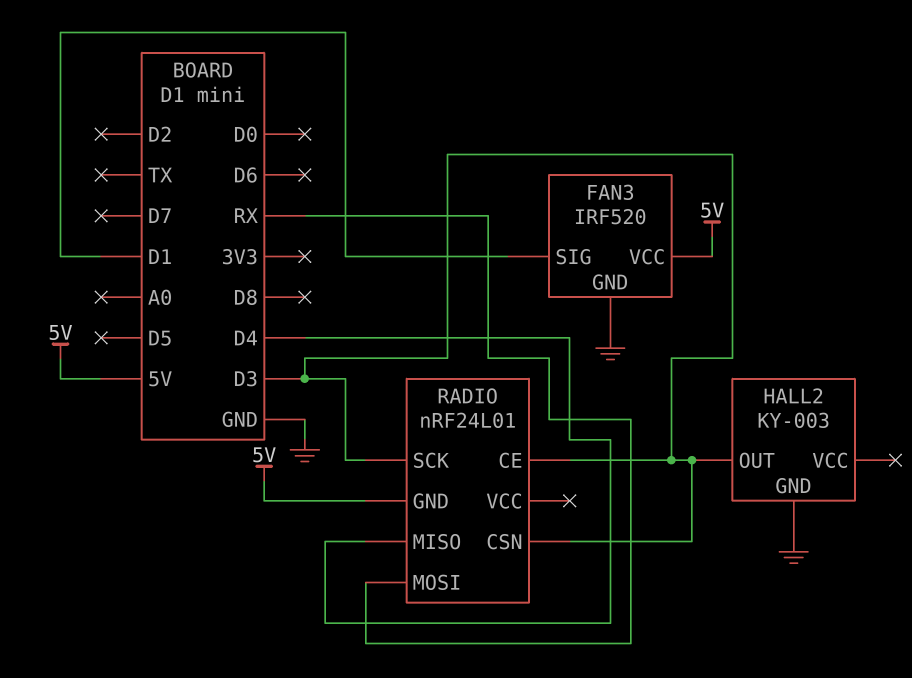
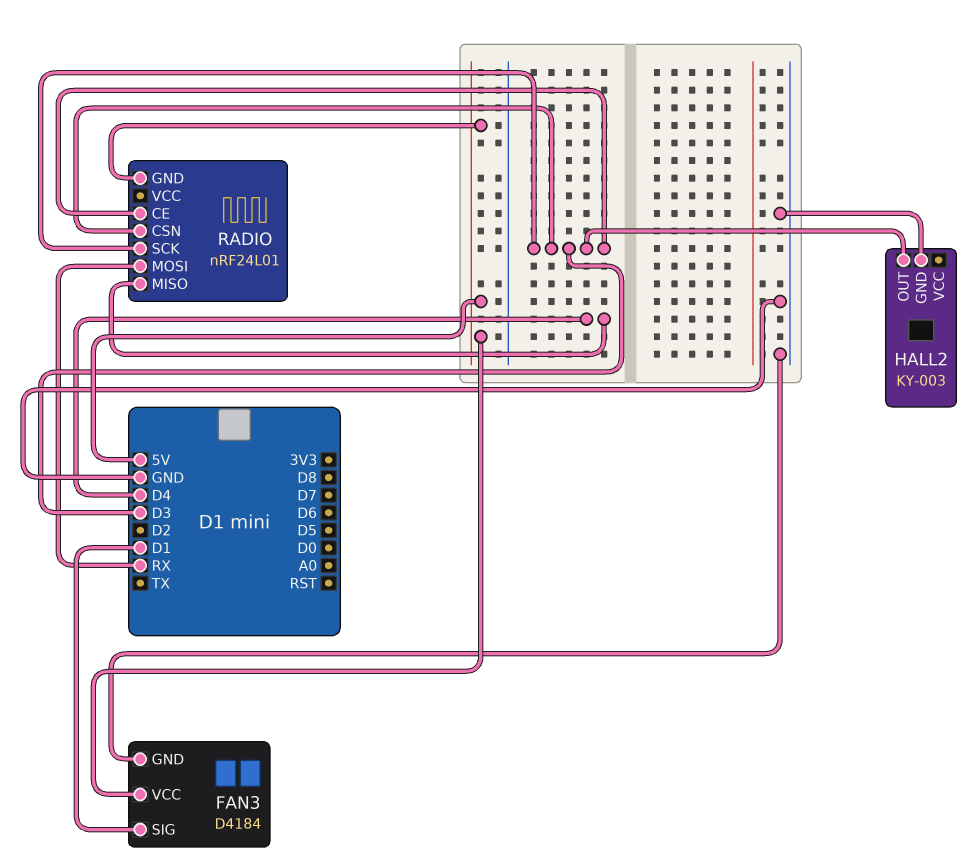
FAN3: IRF520 -> D4184

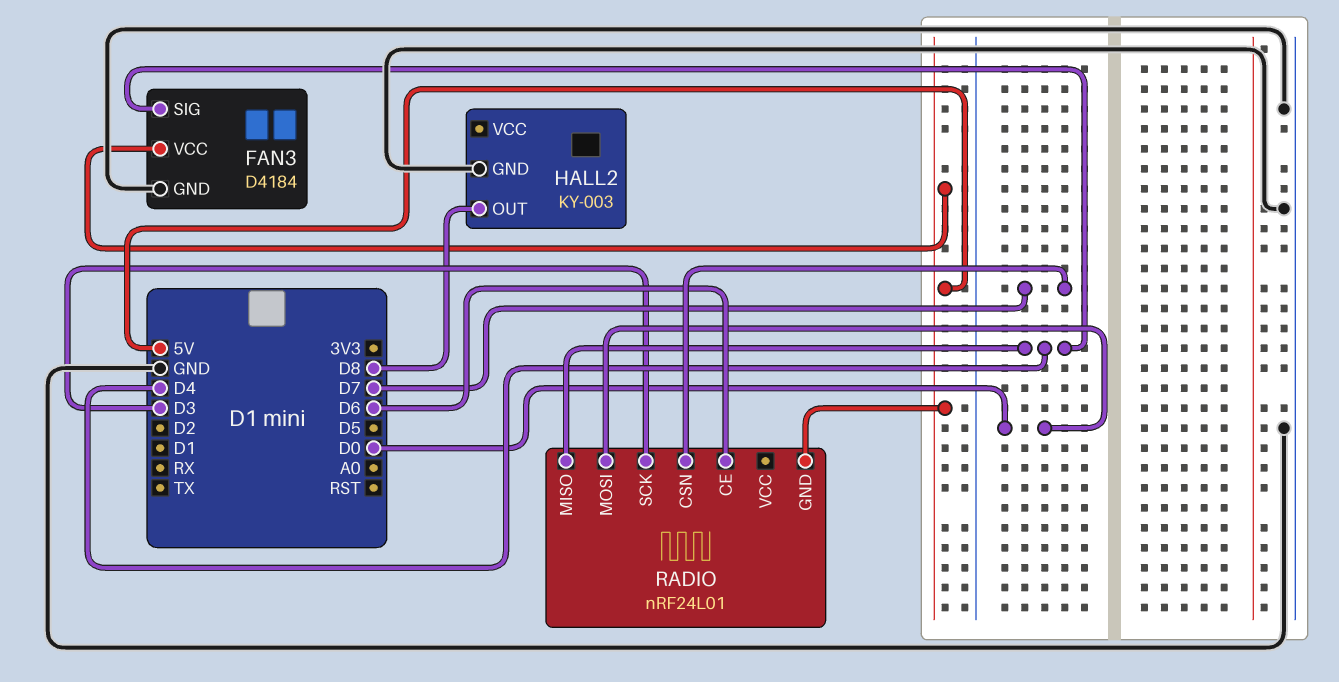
FAN3 pin SIG: D1 -> D4
HALL2 pin OUT: D3 -> D8
RADIO pin CE: D3 -> D6
RADIO pin CSN: D3 -> D7
RADIO pin MOSI: RX -> D0

